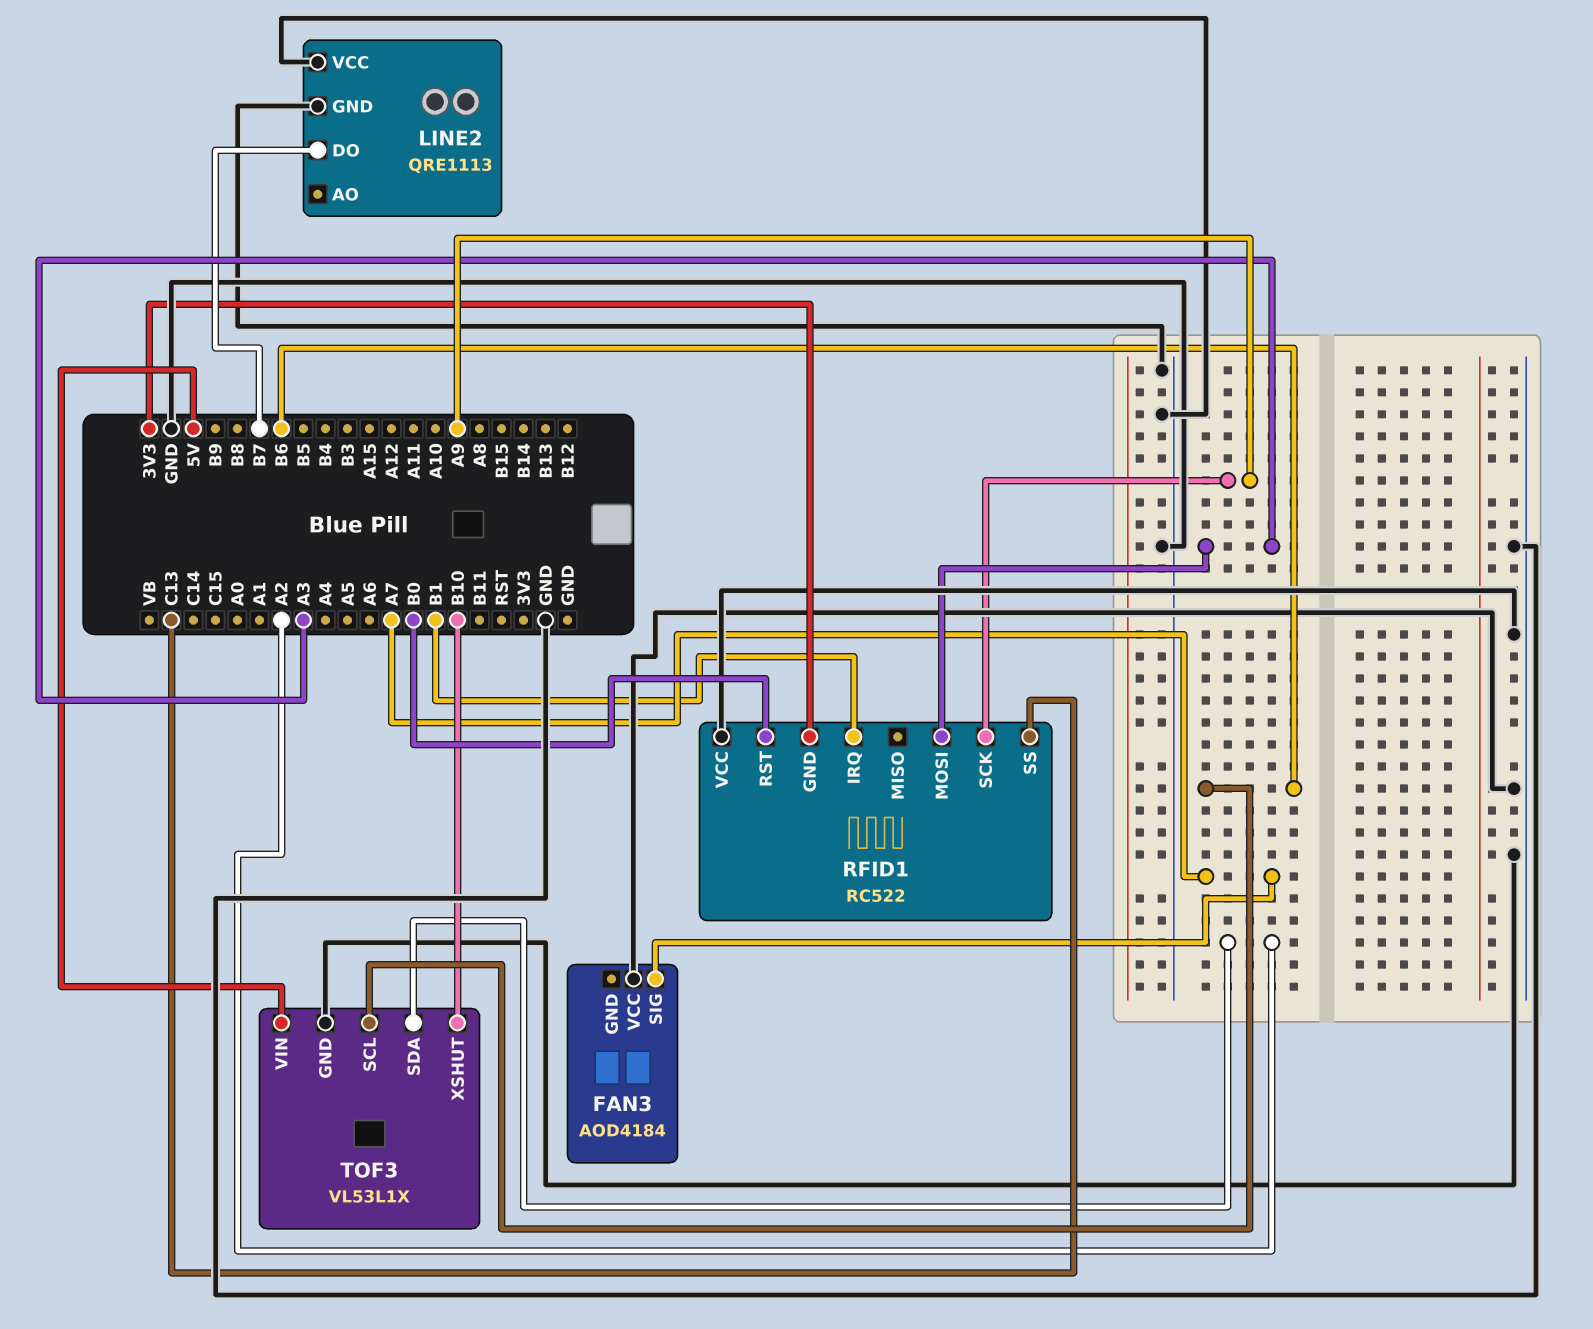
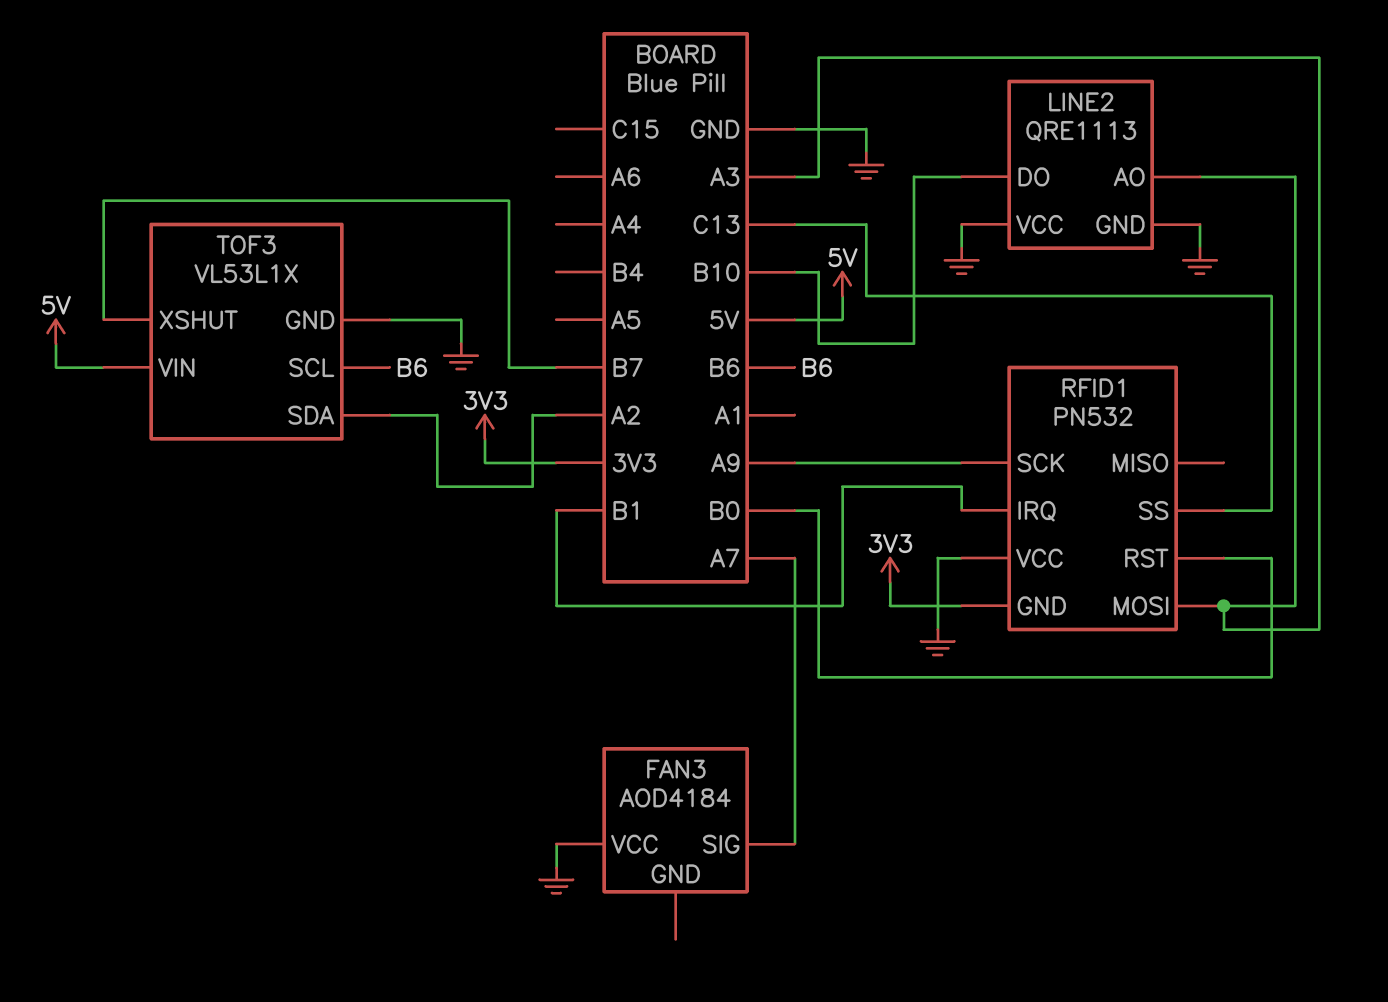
LINE2 pin AO: none -> A3
LINE2 pin DO: B7 -> B10
RFID1: RC522 -> PN532
TOF3 pin XSHUT: B10 -> B7

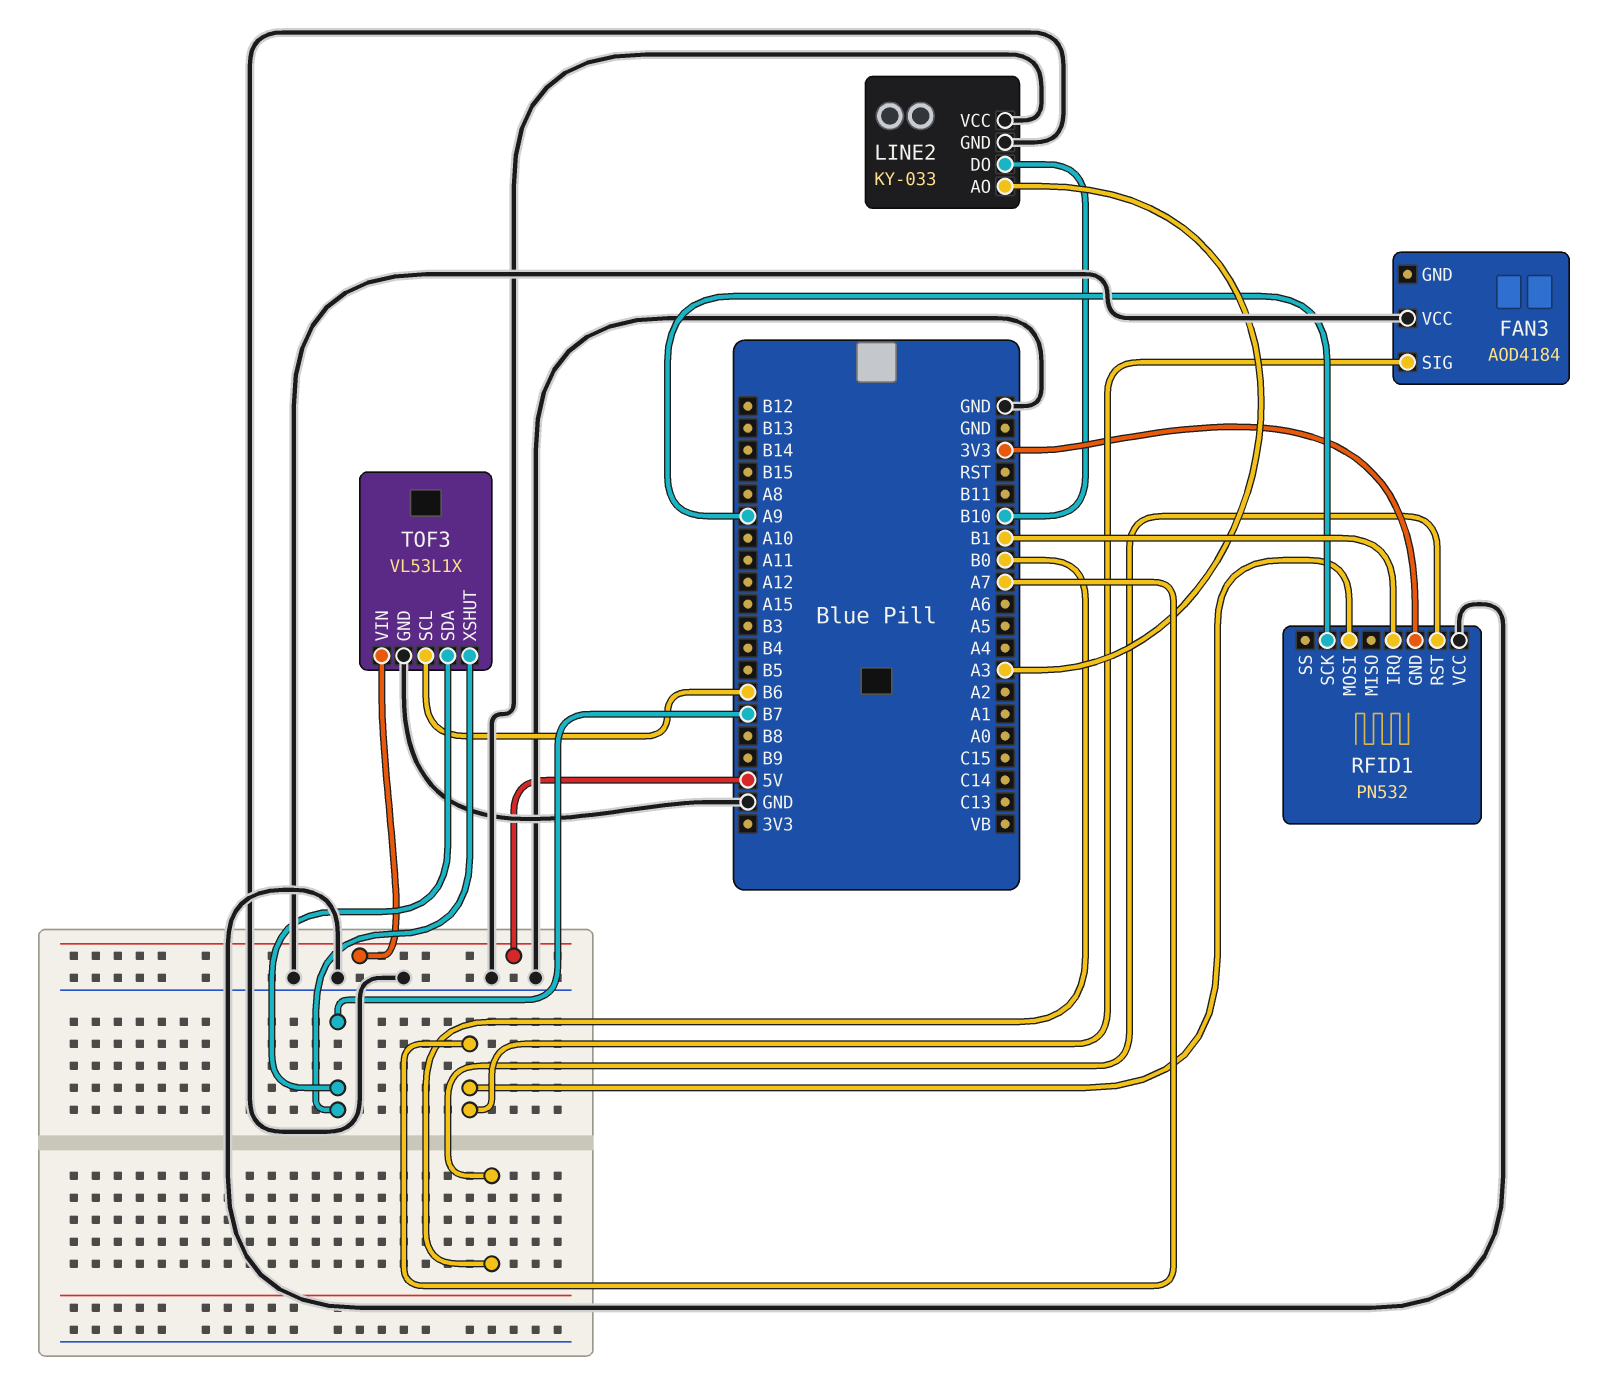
LINE2: QRE1113 -> KY-033
RFID1 pin MOSI: A3 -> A7
RFID1 pin SS: C13 -> none
TOF3 pin SDA: A2 -> B7

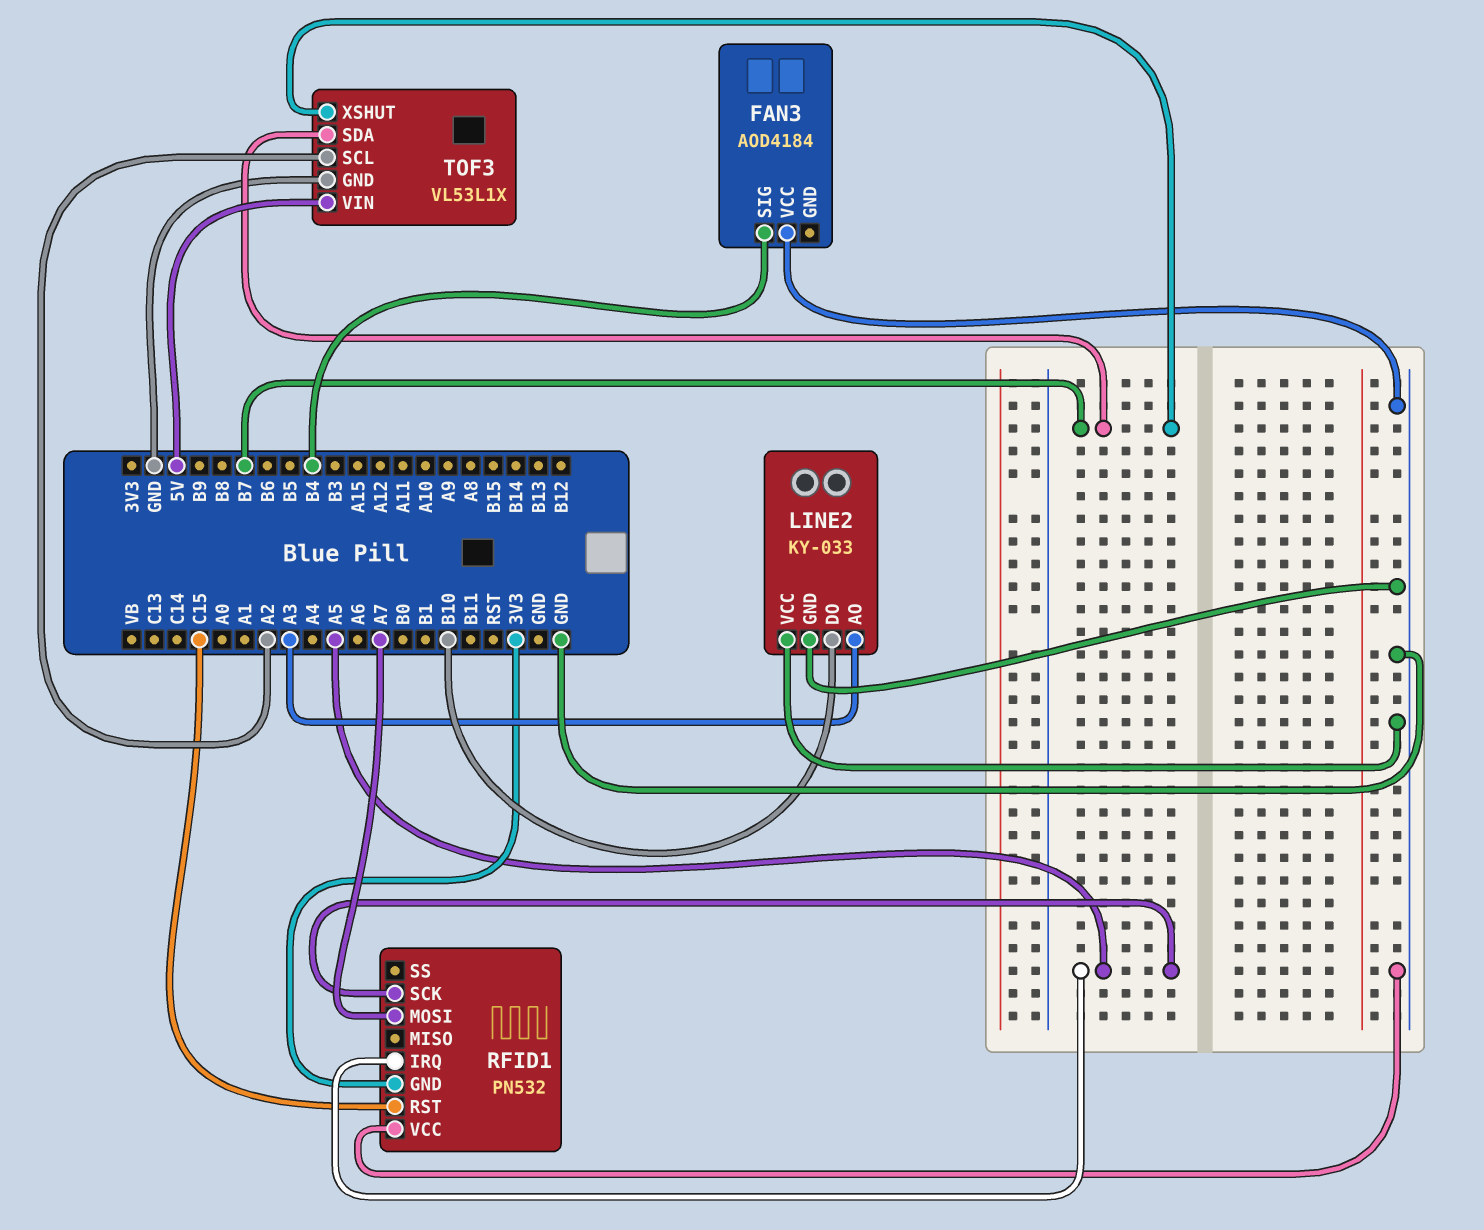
FAN3 pin SIG: A7 -> B4
RFID1 pin IRQ: B1 -> A5
RFID1 pin RST: B0 -> C15
RFID1 pin SCK: A9 -> A5
TOF3 pin SCL: B6 -> A2

